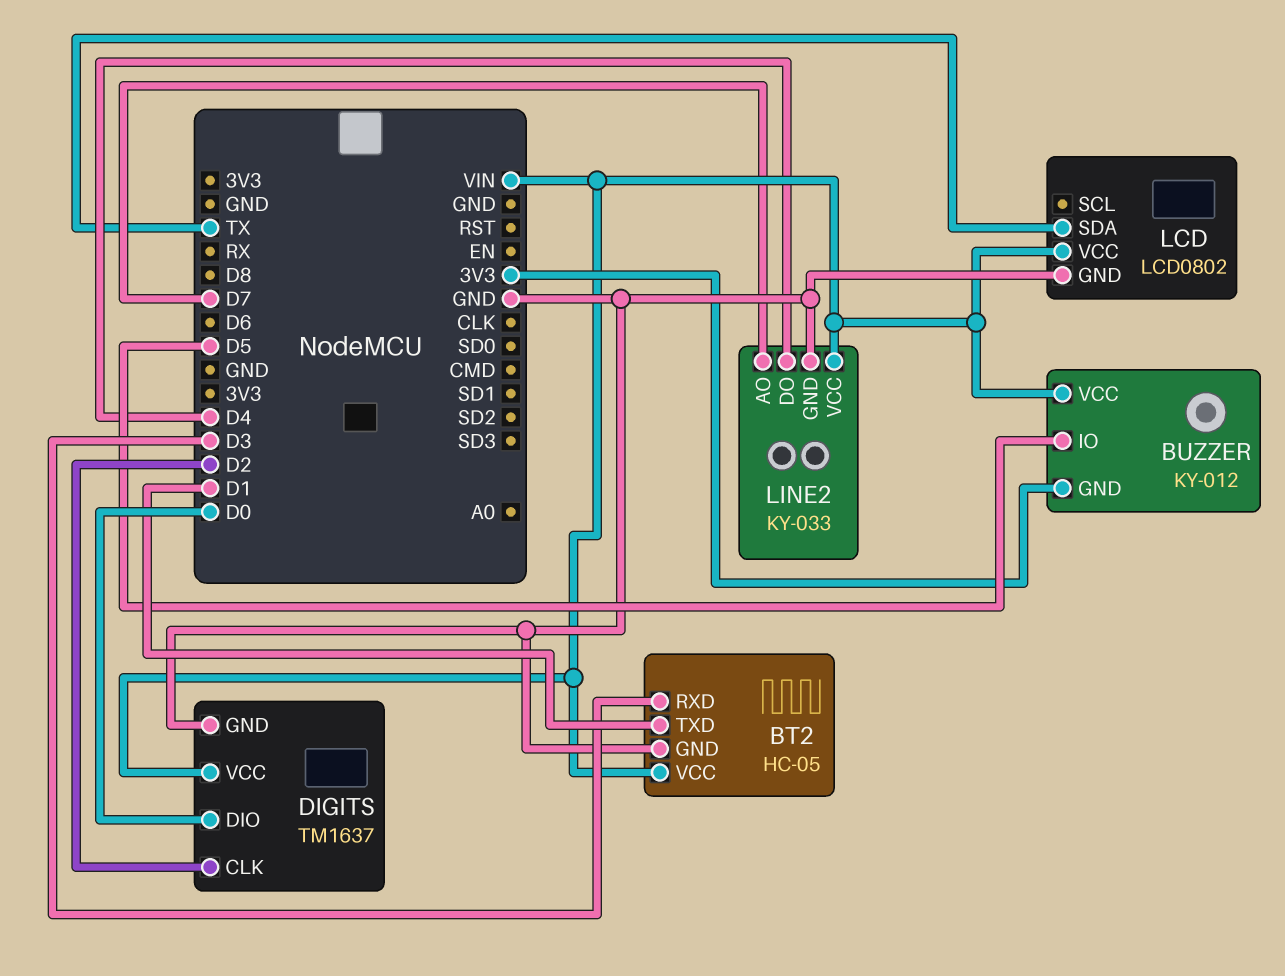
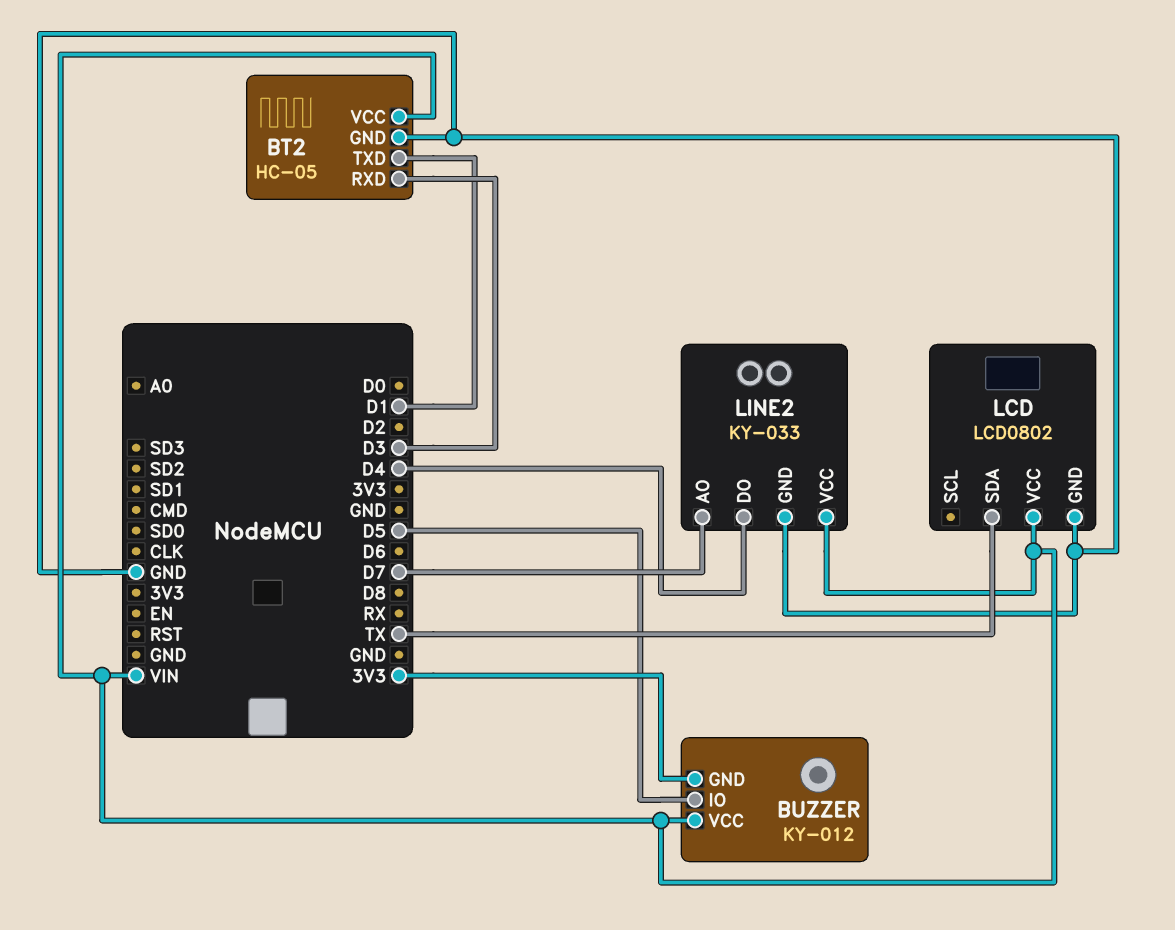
DIGITS: TM1637 -> none
DIGITS pin CLK: D2 -> none
DIGITS pin DIO: D0 -> none
DIGITS pin GND: GND -> none
DIGITS pin VCC: VIN -> none

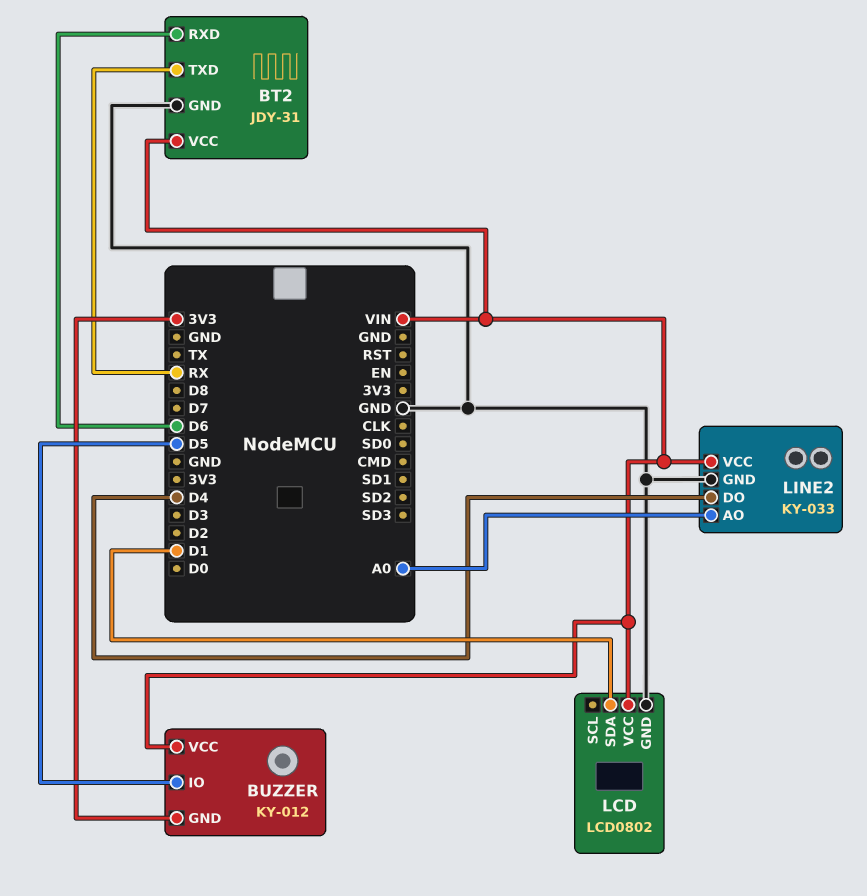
BT2: HC-05 -> JDY-31
BT2 pin RXD: D3 -> D6
BT2 pin TXD: D1 -> RX
LCD pin SDA: TX -> D1
LINE2 pin AO: D7 -> A0

